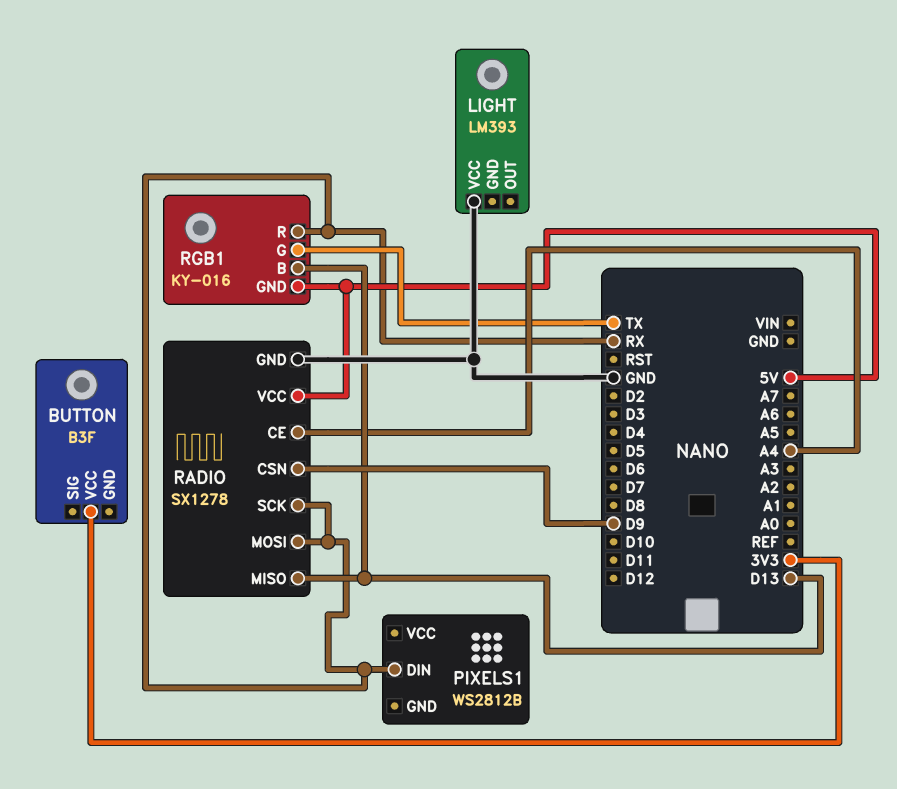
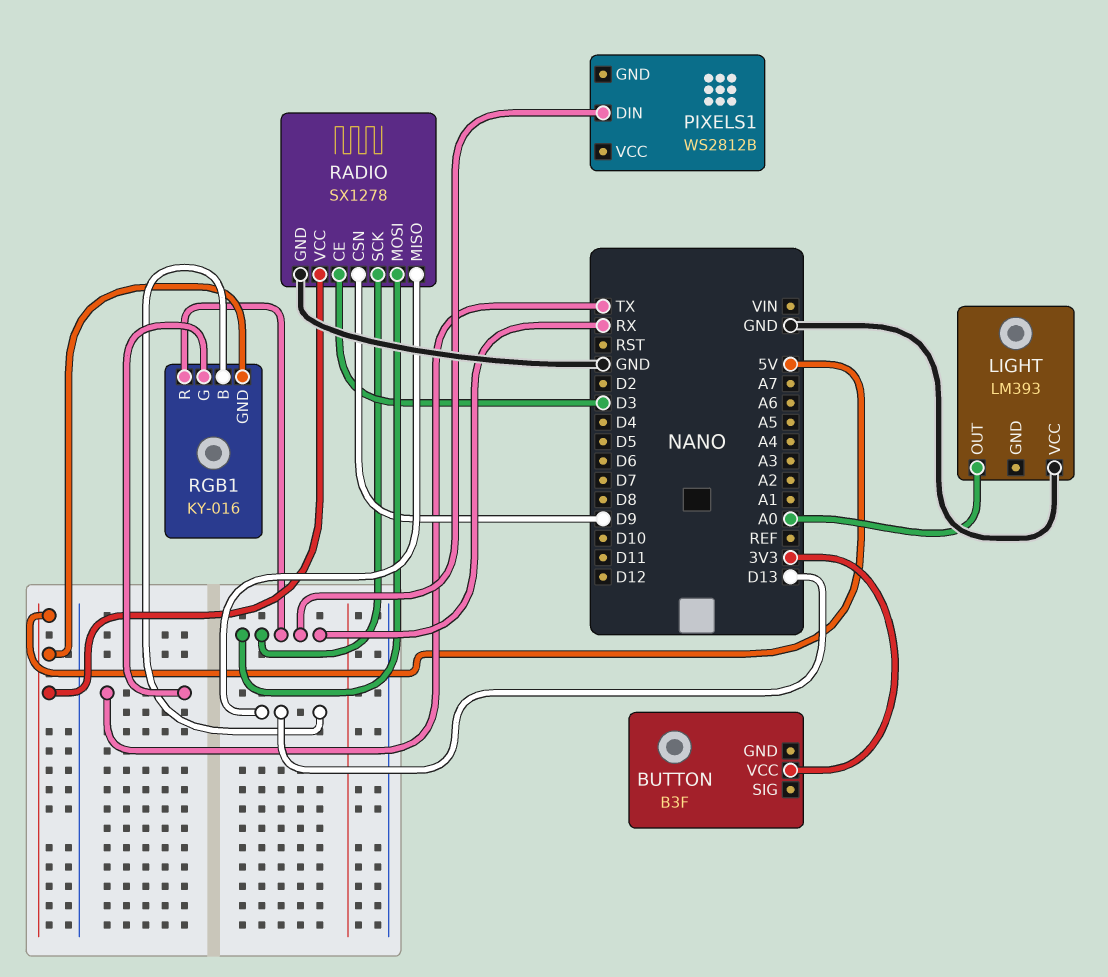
LIGHT pin OUT: none -> A0
RADIO pin CE: A4 -> D3

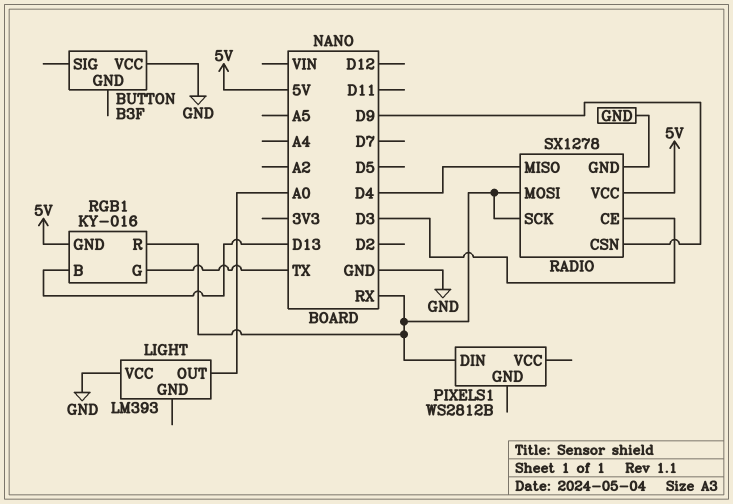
BUTTON pin VCC: 3V3 -> GND
RADIO pin MISO: D13 -> D4

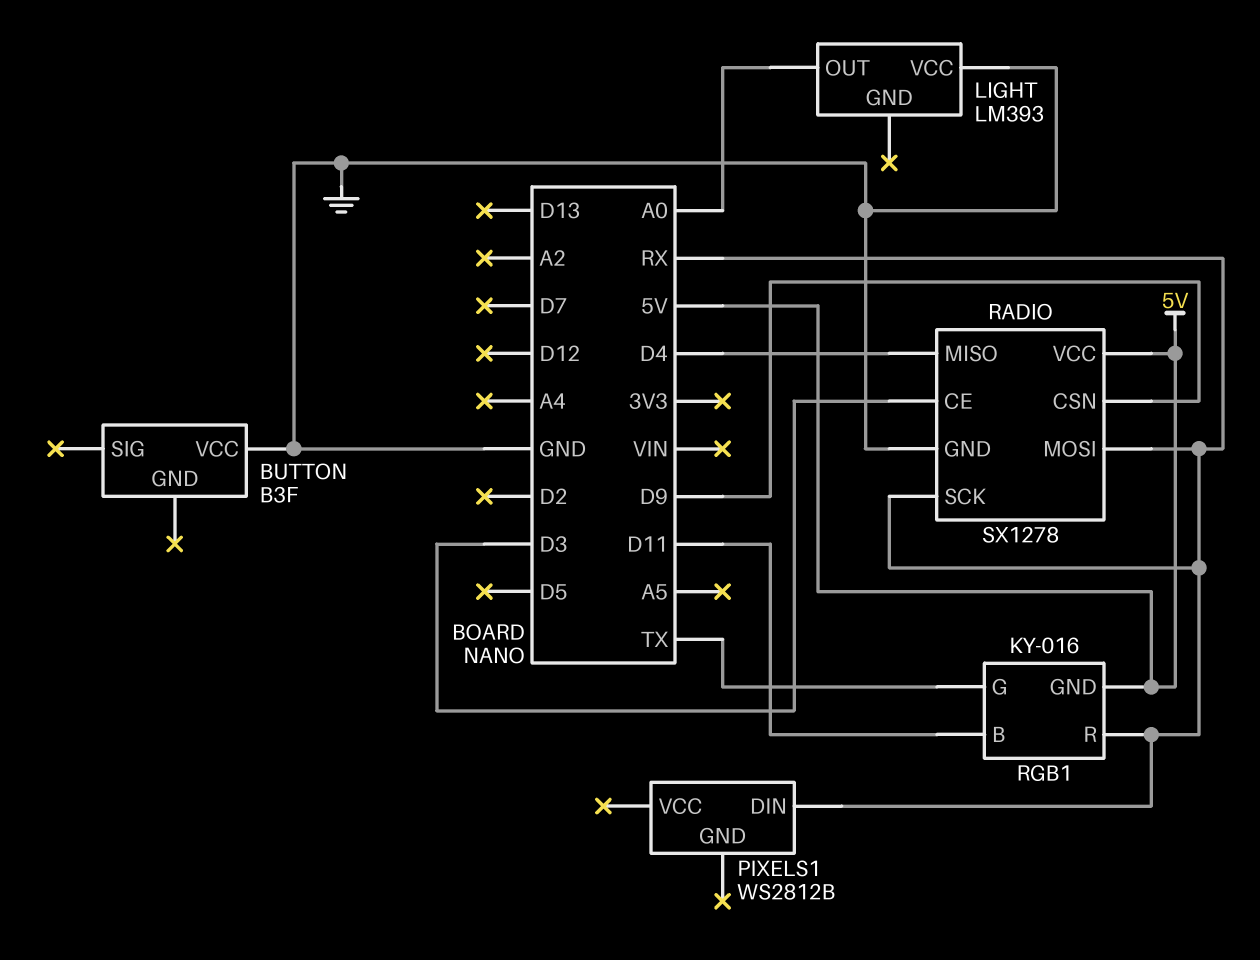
RGB1 pin B: D13 -> D11

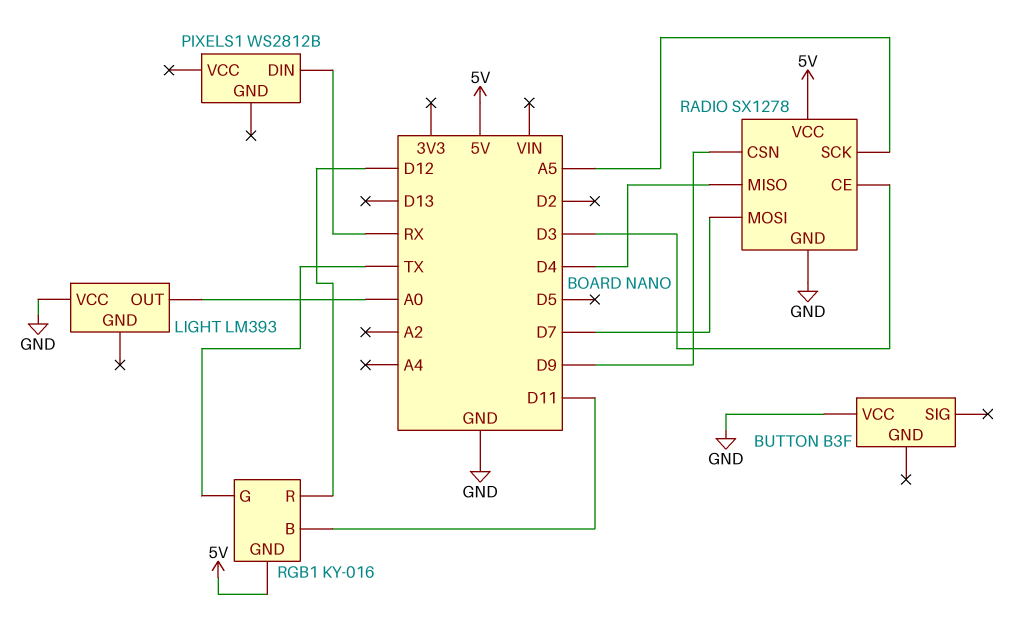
RADIO pin MOSI: RX -> D7
RADIO pin SCK: RX -> A5
RGB1 pin R: RX -> D12

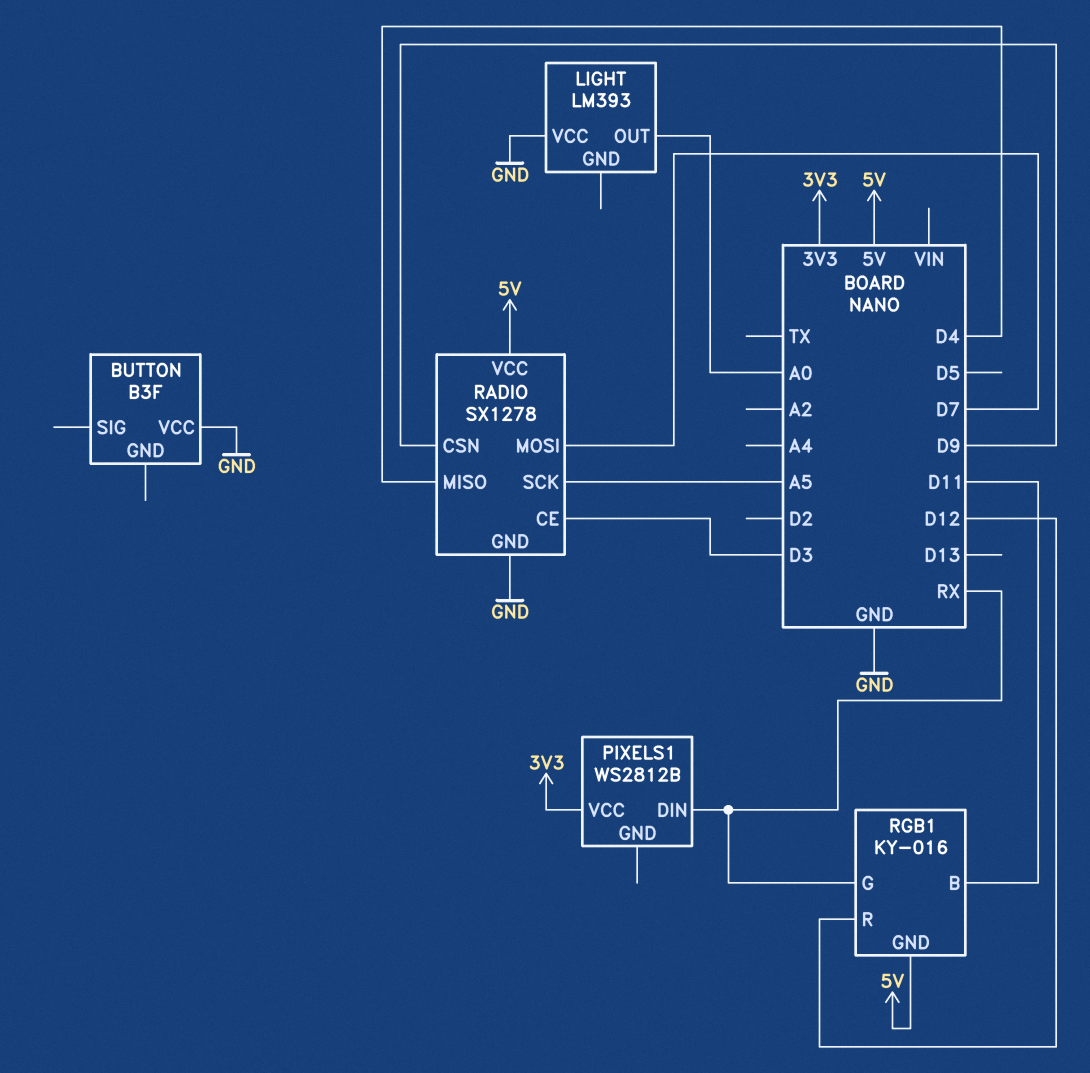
PIXELS1 pin VCC: none -> 3V3
RGB1 pin G: TX -> RX

